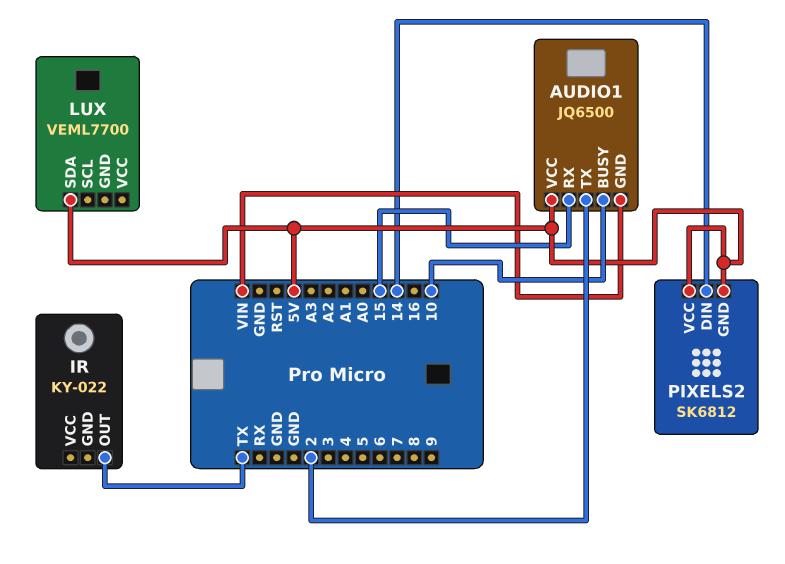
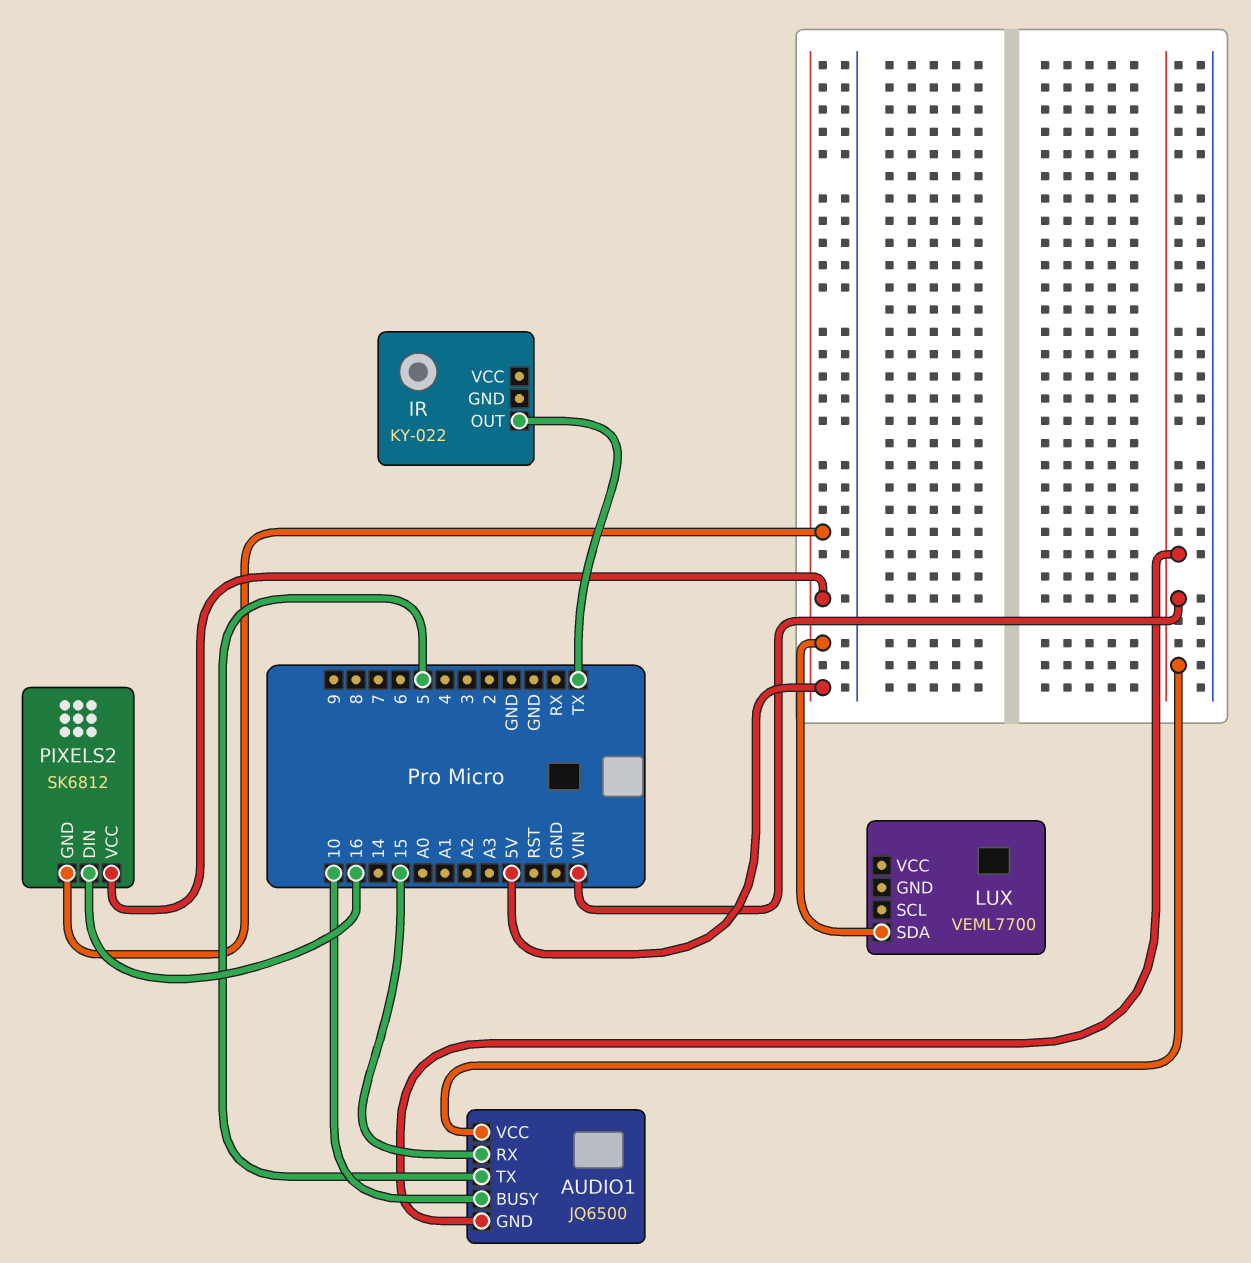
AUDIO1 pin TX: 2 -> 5
AUDIO1 pin VCC: 5V -> VIN
PIXELS2 pin DIN: 14 -> 16

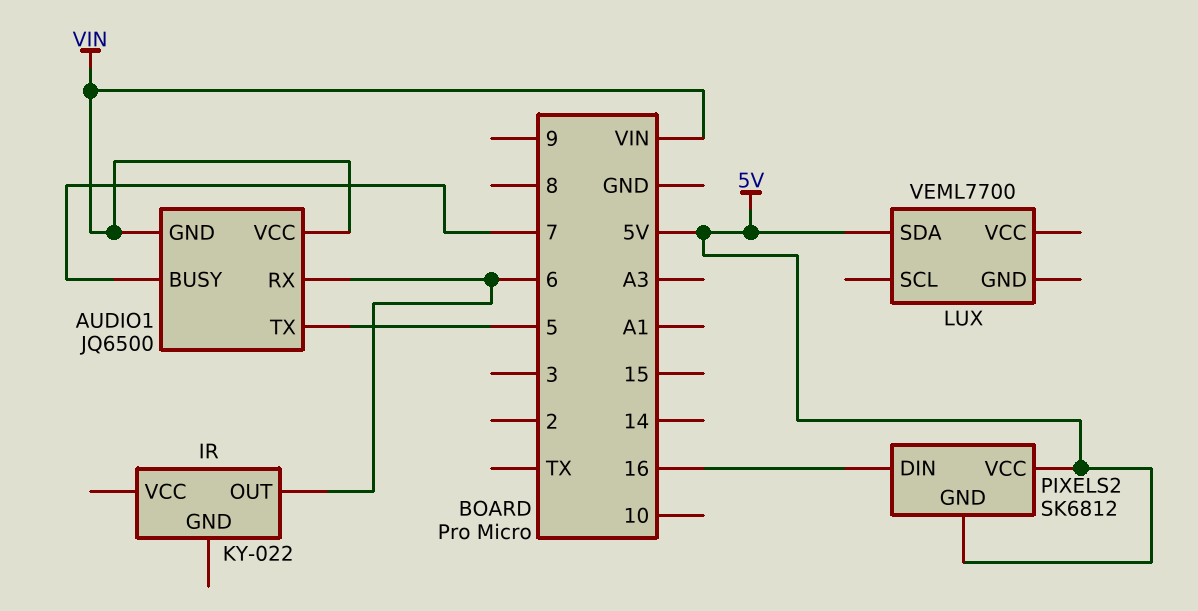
AUDIO1 pin BUSY: 10 -> 7
AUDIO1 pin RX: 15 -> 6
IR pin OUT: TX -> 6

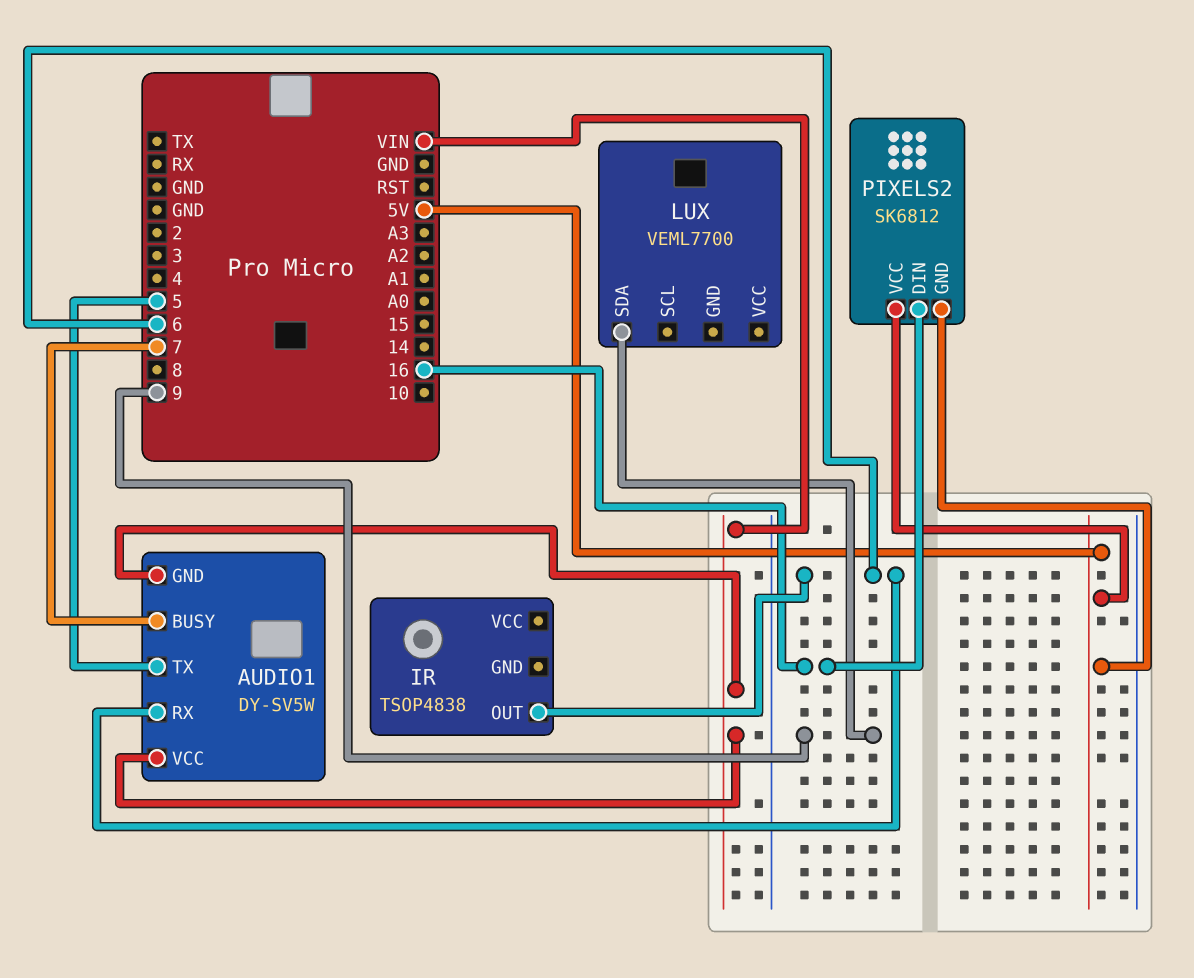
AUDIO1: JQ6500 -> DY-SV5W
IR: KY-022 -> TSOP4838
LUX pin SDA: 5V -> 9

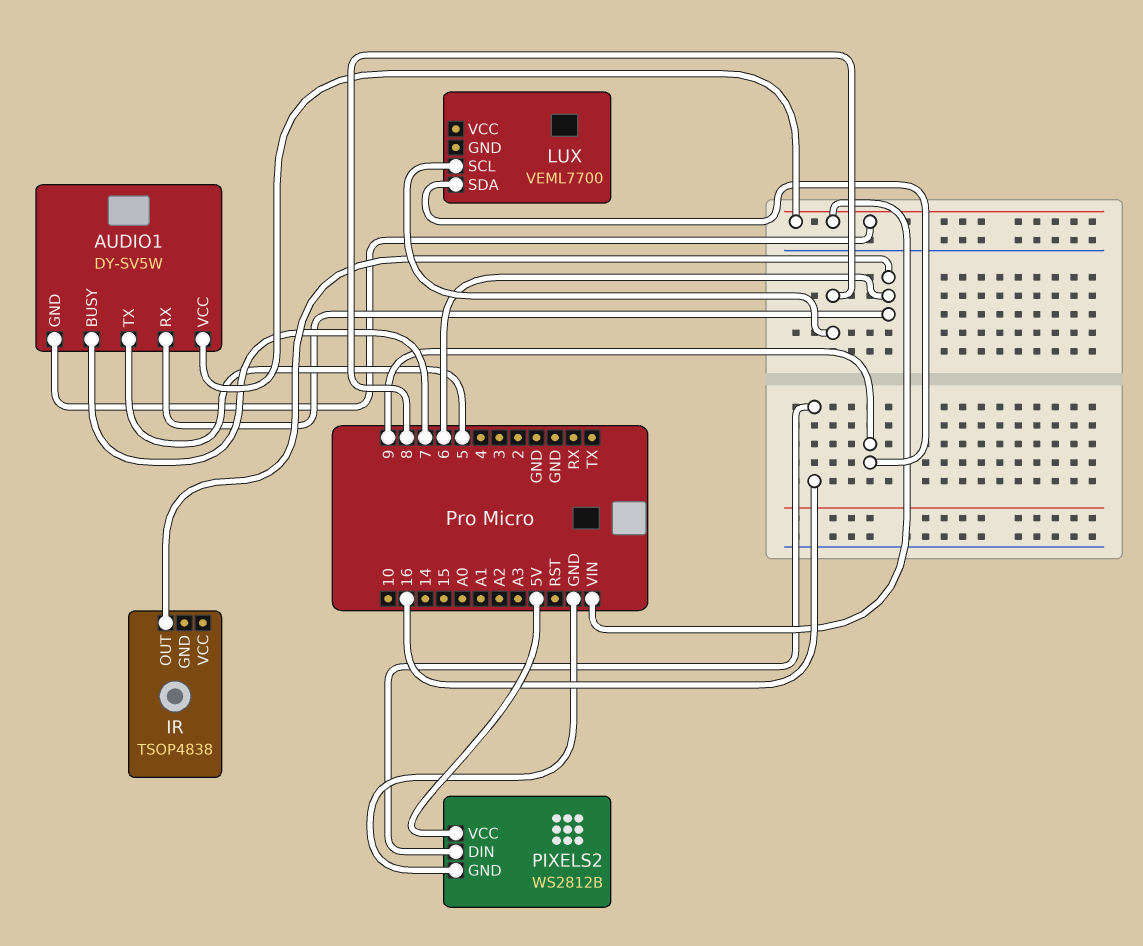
LUX pin SCL: none -> 8
PIXELS2: SK6812 -> WS2812B
PIXELS2 pin GND: 5V -> GND

